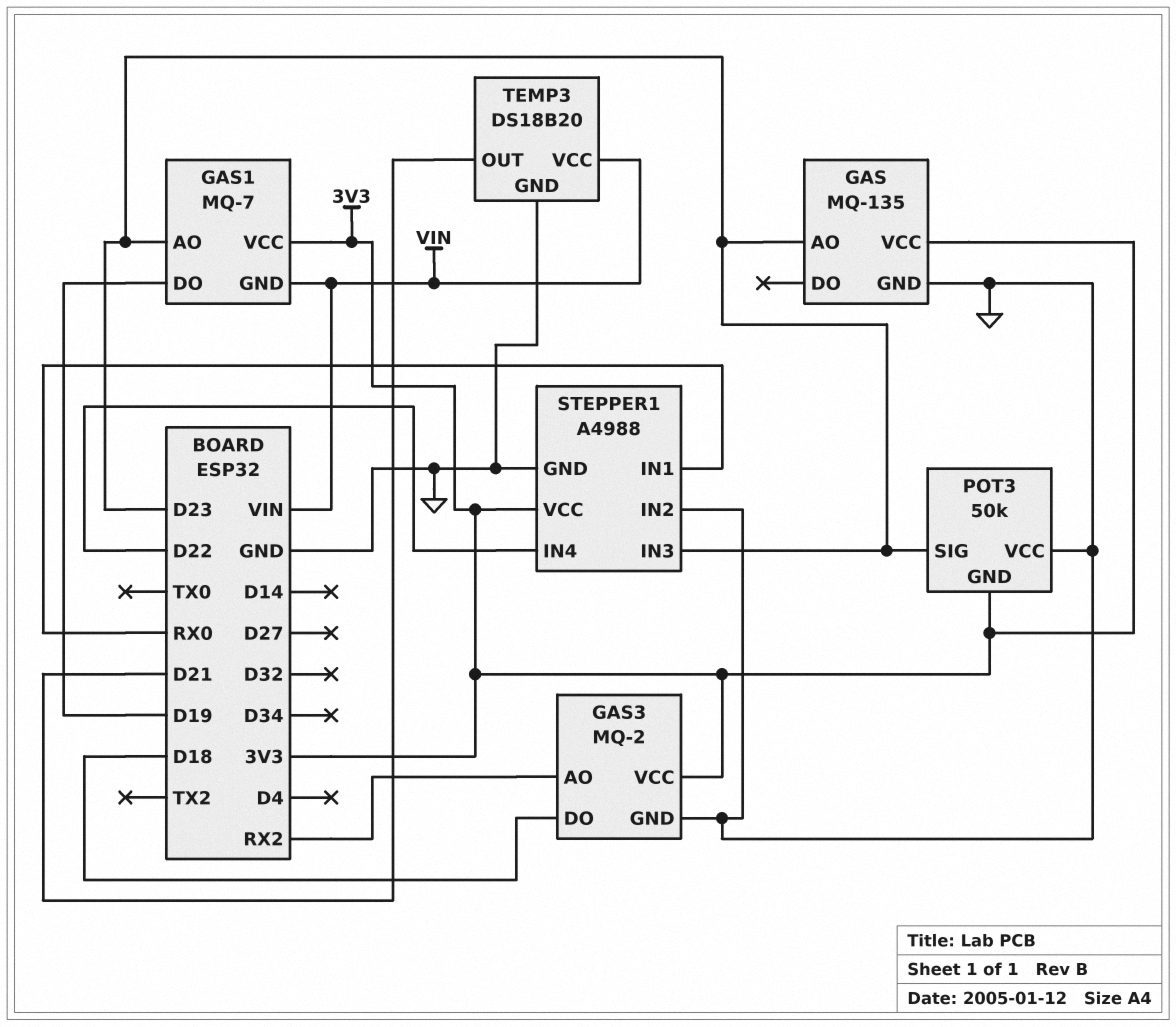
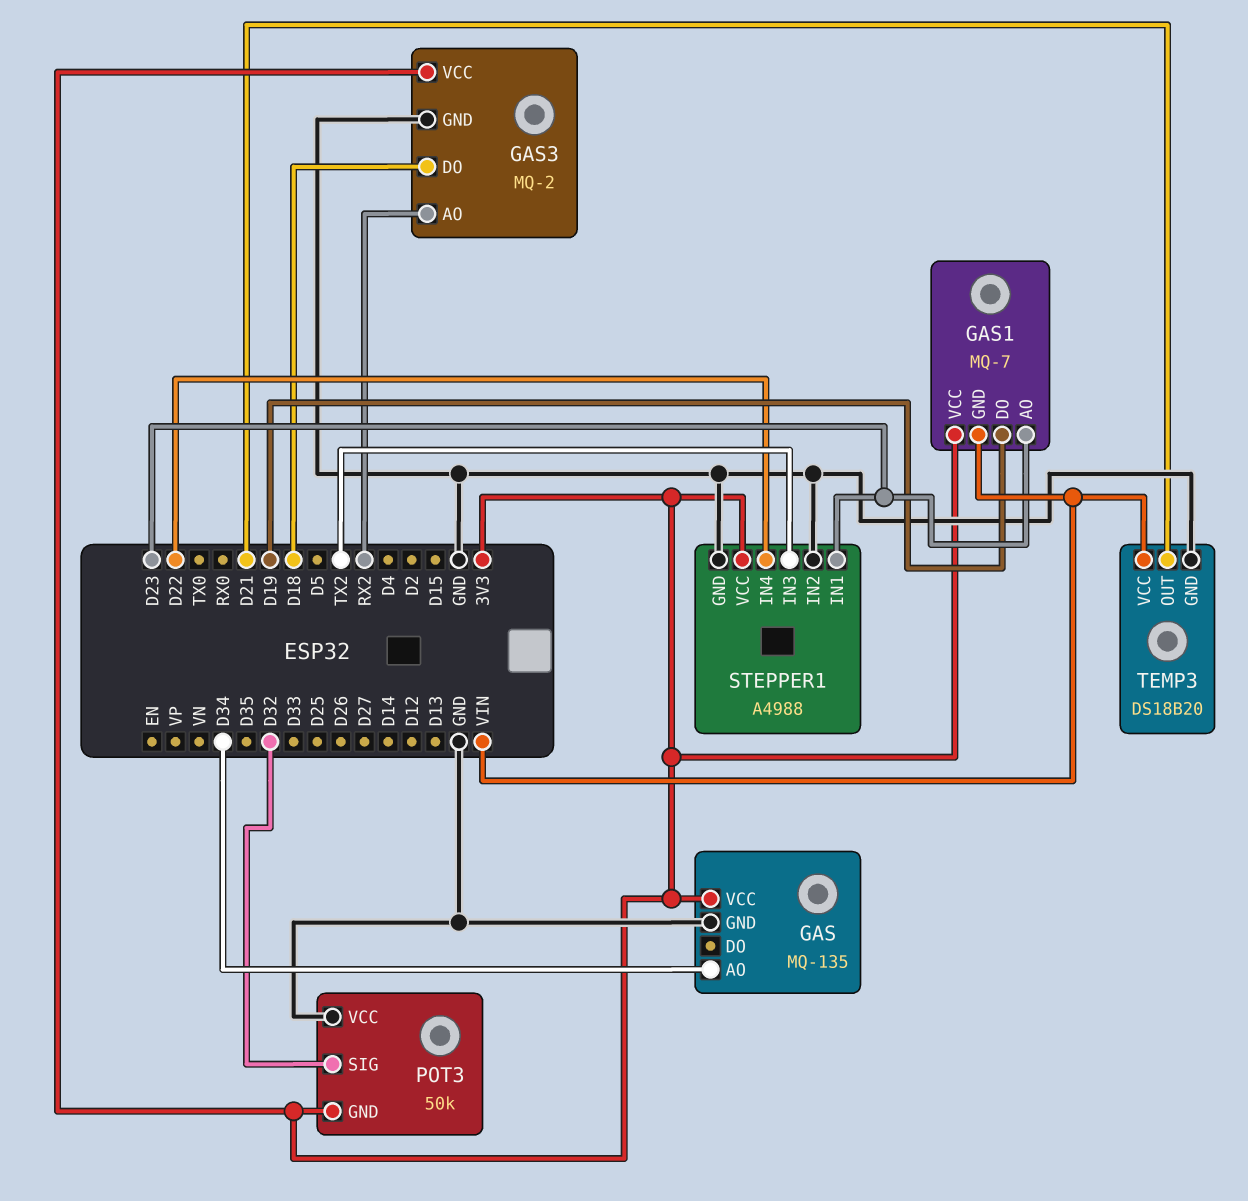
GAS pin AO: D23 -> D34
POT3 pin SIG: D23 -> D32
STEPPER1 pin IN1: RX0 -> D23
STEPPER1 pin IN3: D23 -> TX2

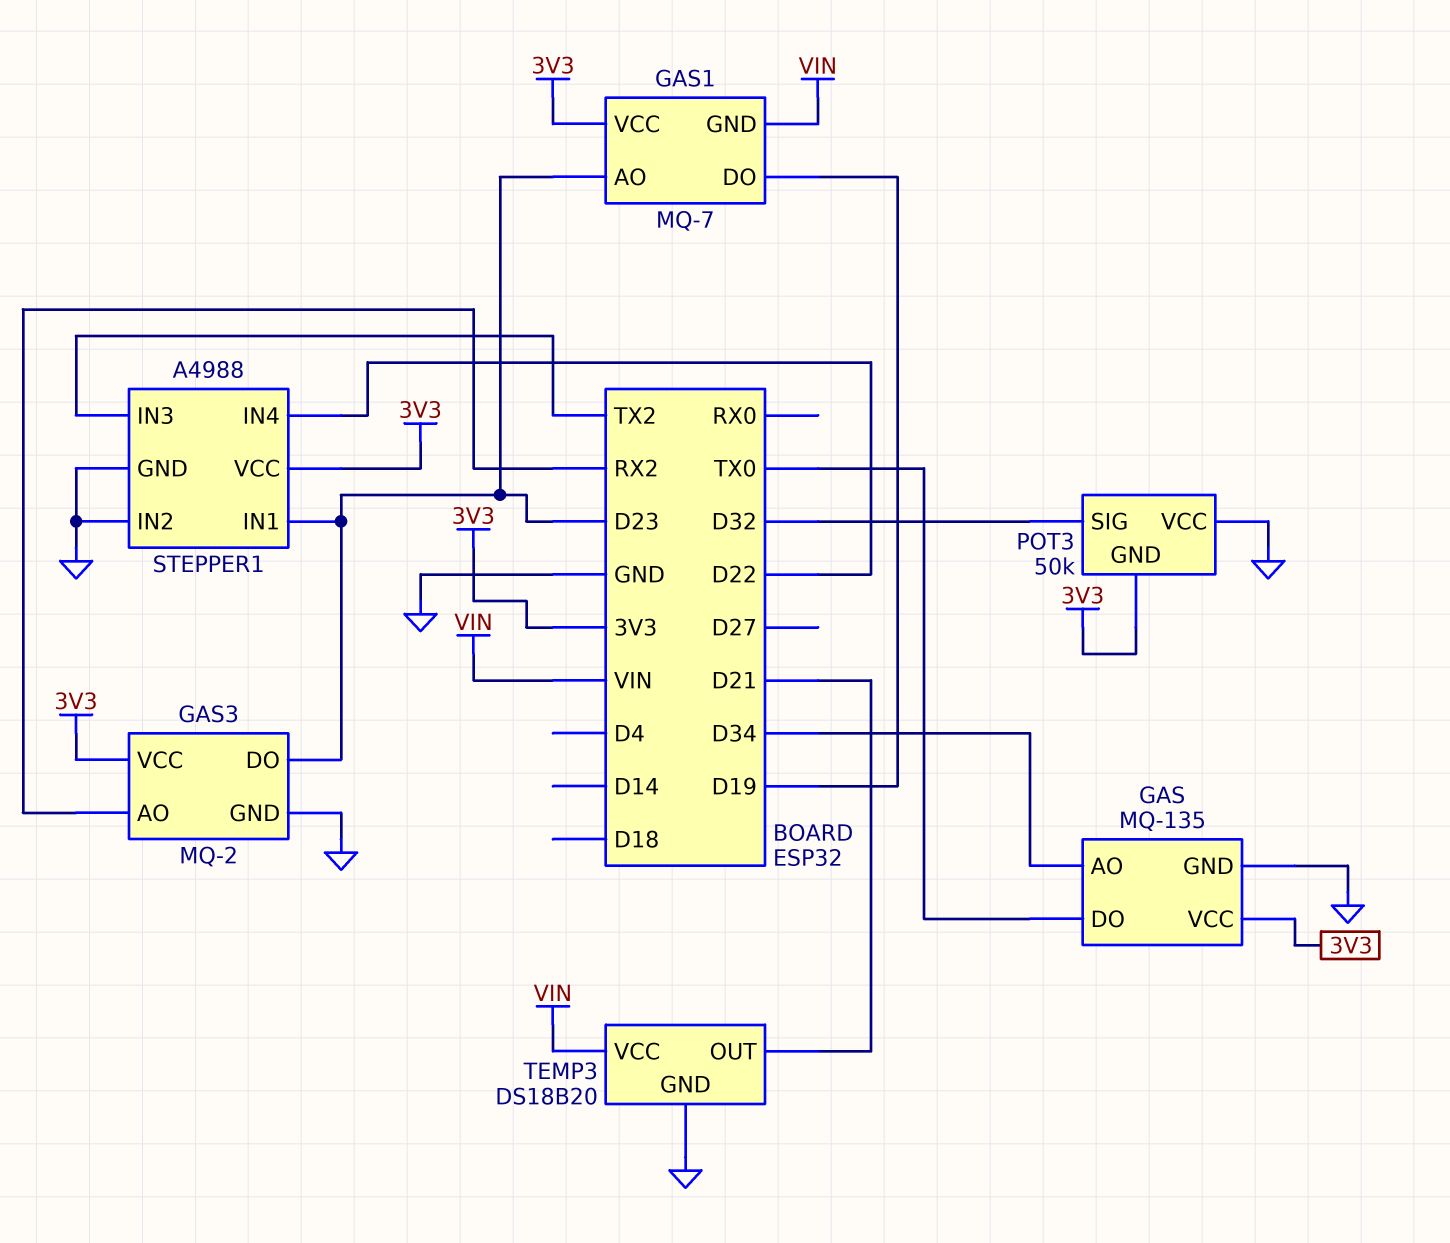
GAS pin DO: none -> TX0
GAS3 pin DO: D18 -> D23

